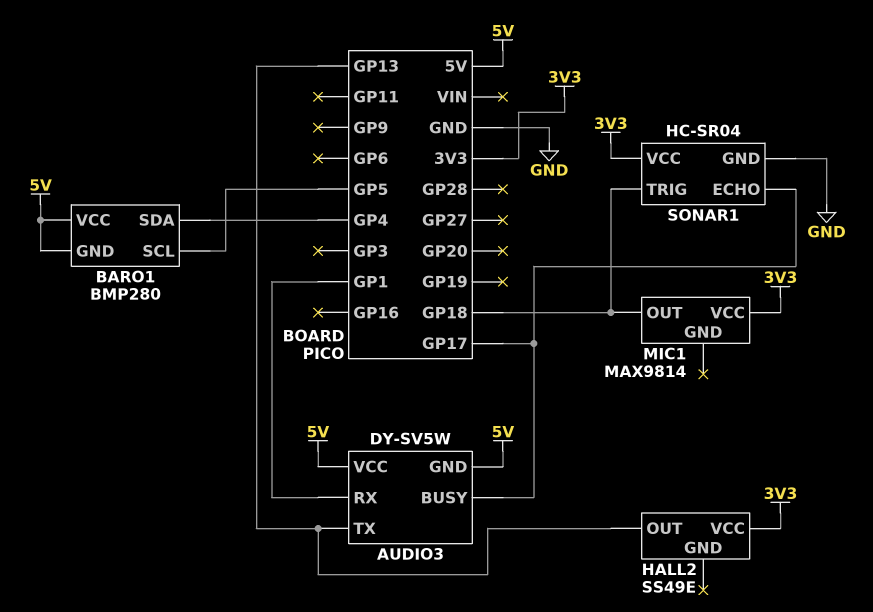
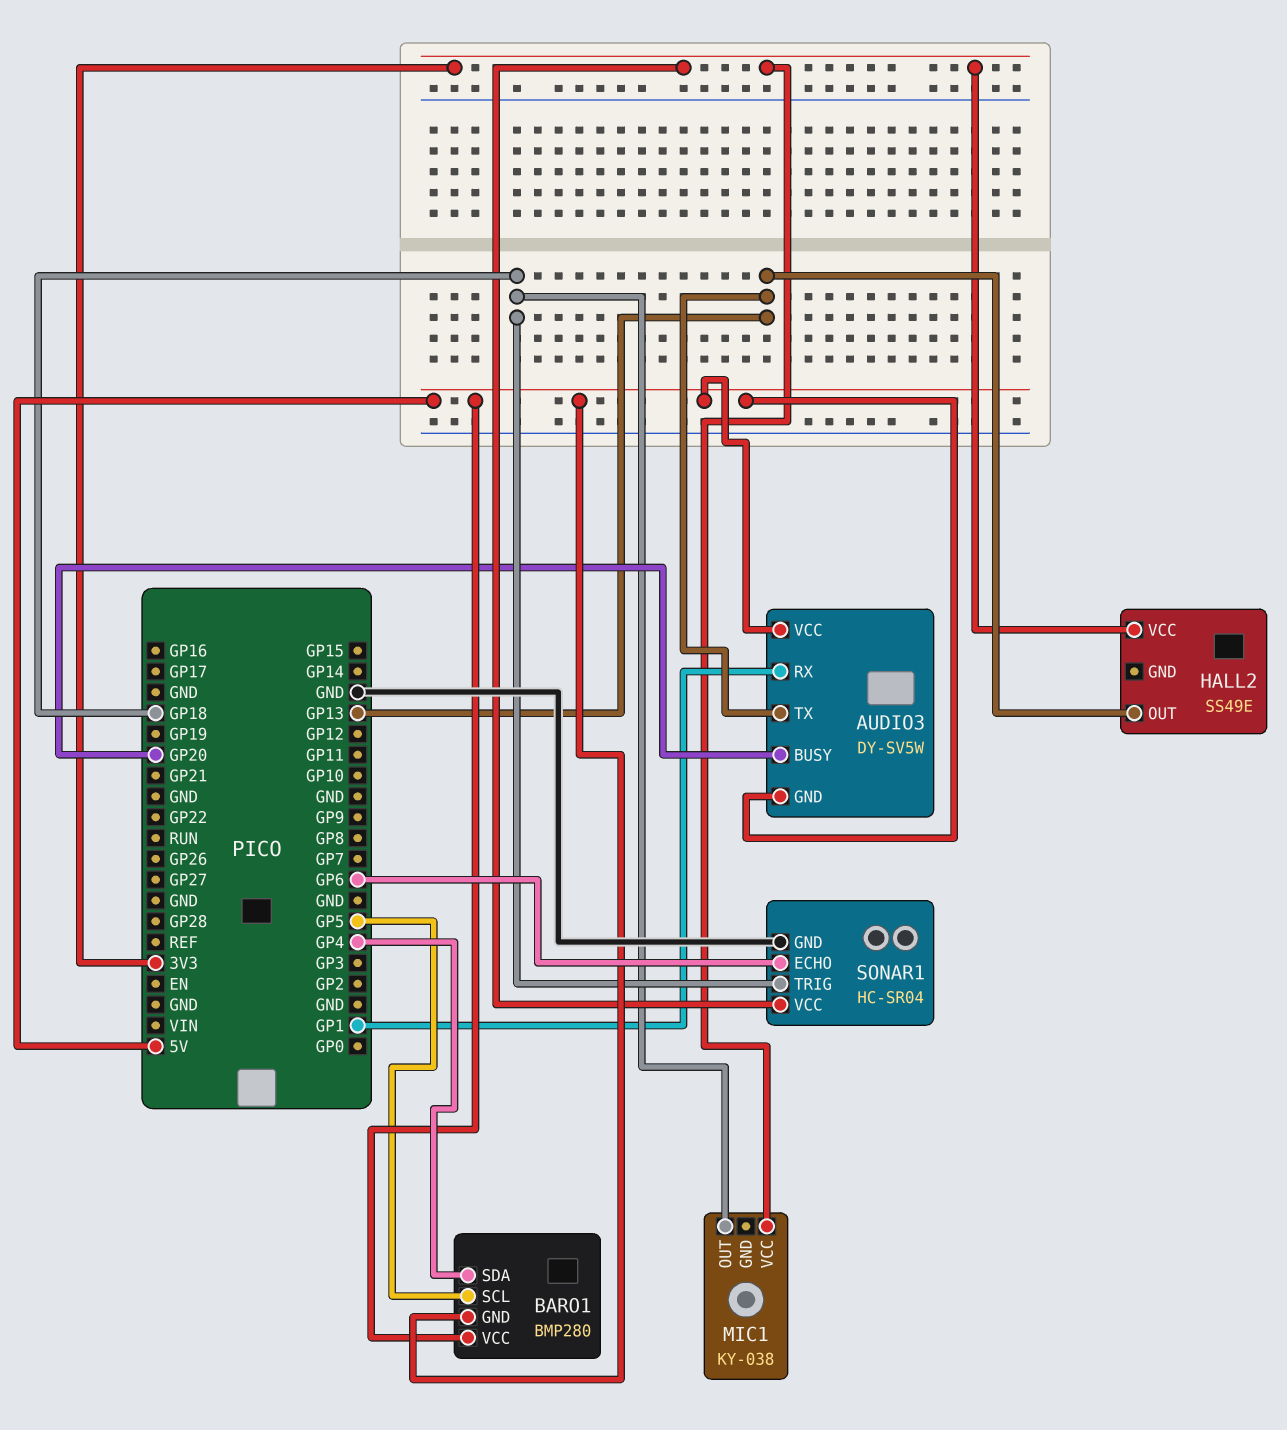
AUDIO3 pin BUSY: GP17 -> GP20
MIC1: MAX9814 -> KY-038
SONAR1 pin ECHO: GP17 -> GP6

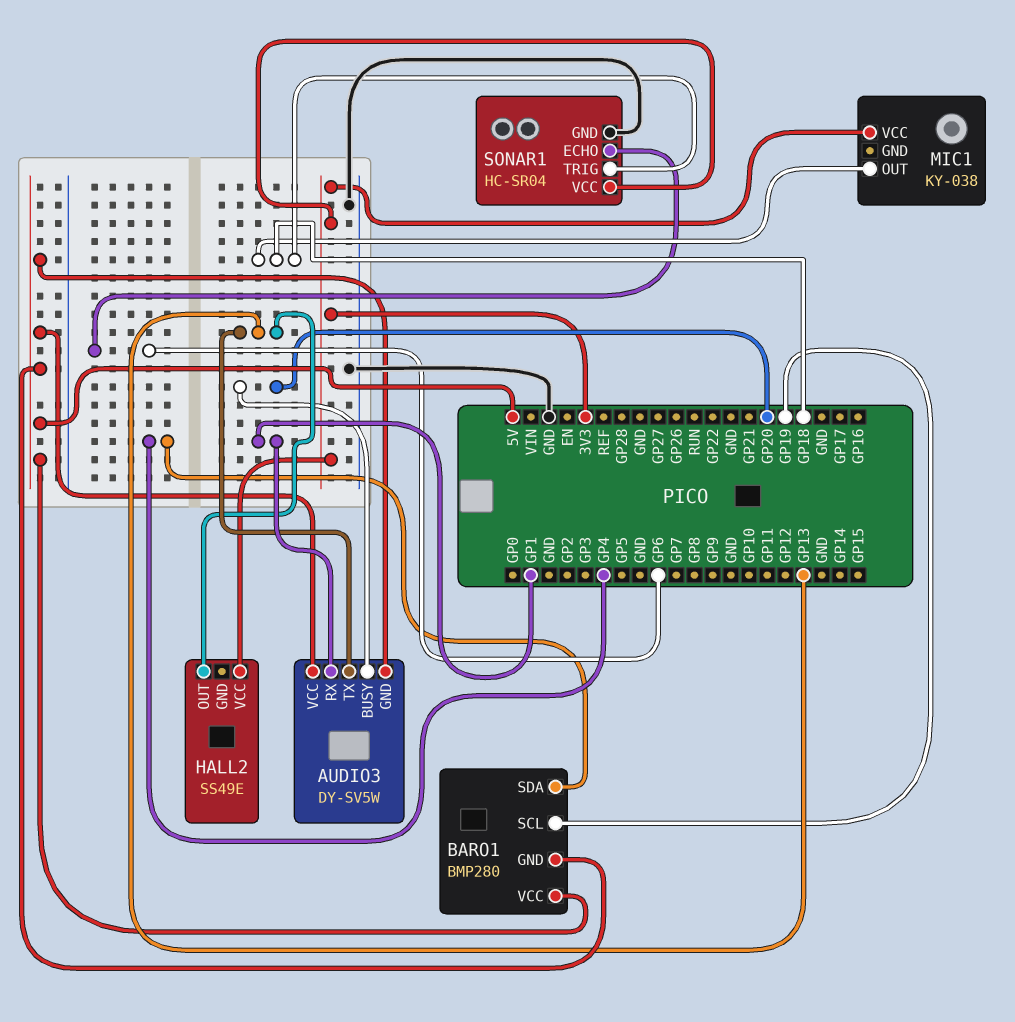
BARO1 pin SCL: GP5 -> GP19

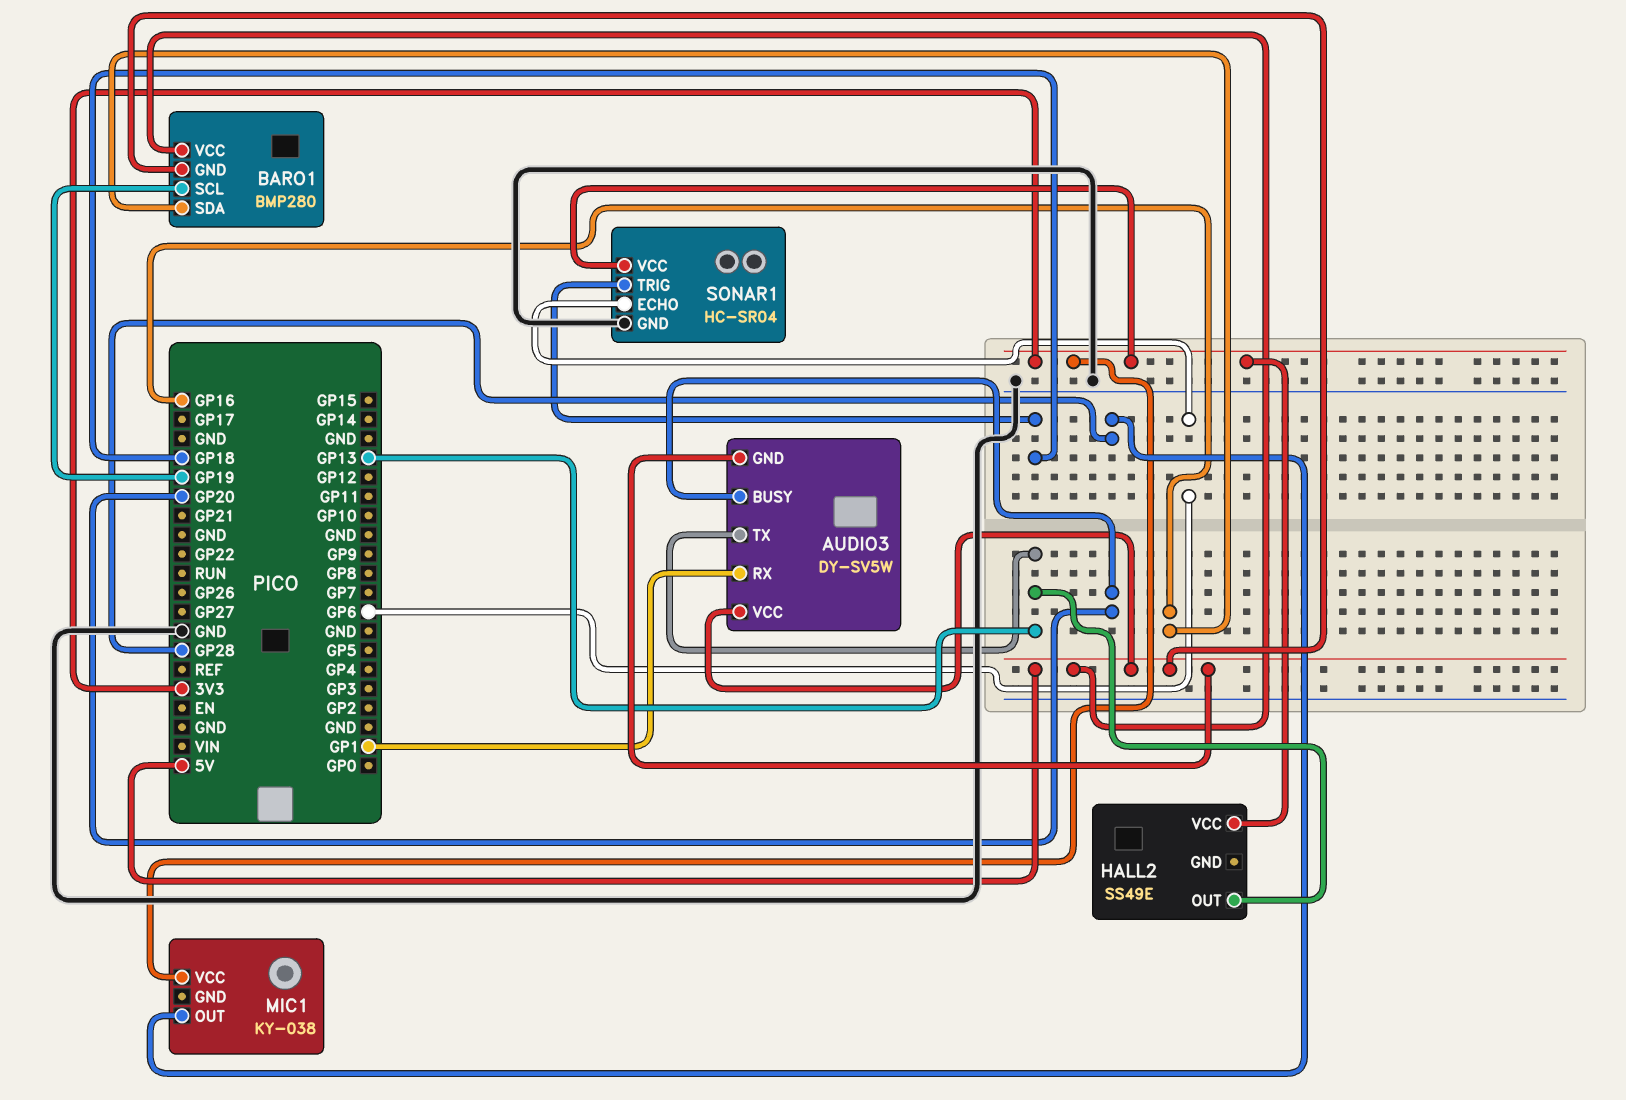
BARO1 pin SDA: GP4 -> GP16
MIC1 pin OUT: GP18 -> GP28

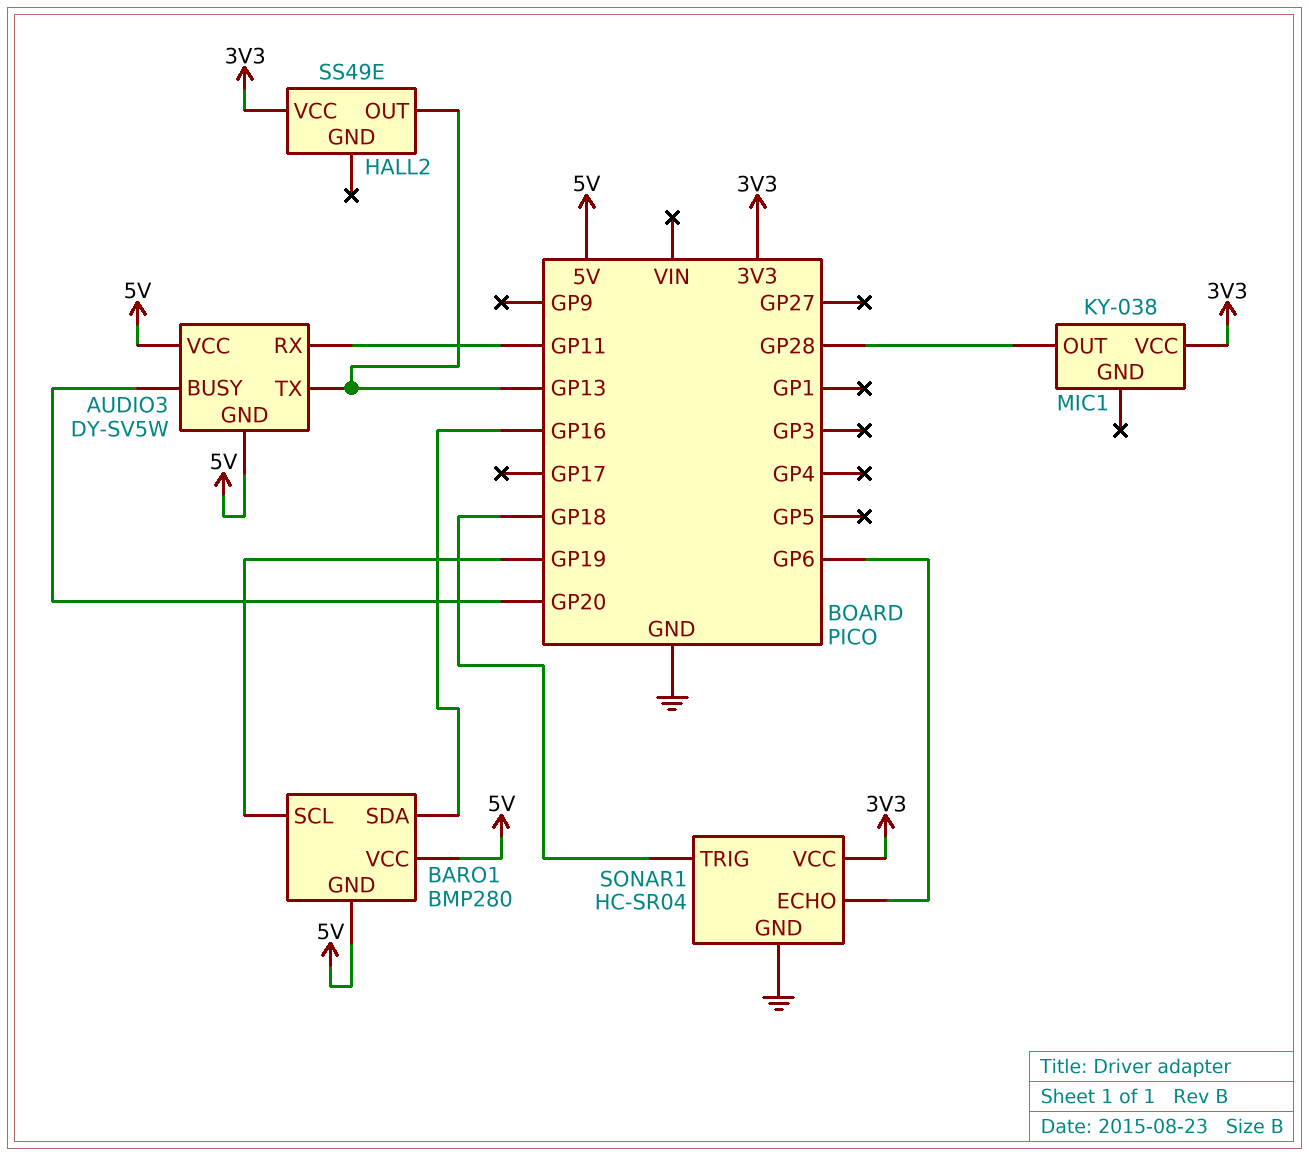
AUDIO3 pin RX: GP1 -> GP11

